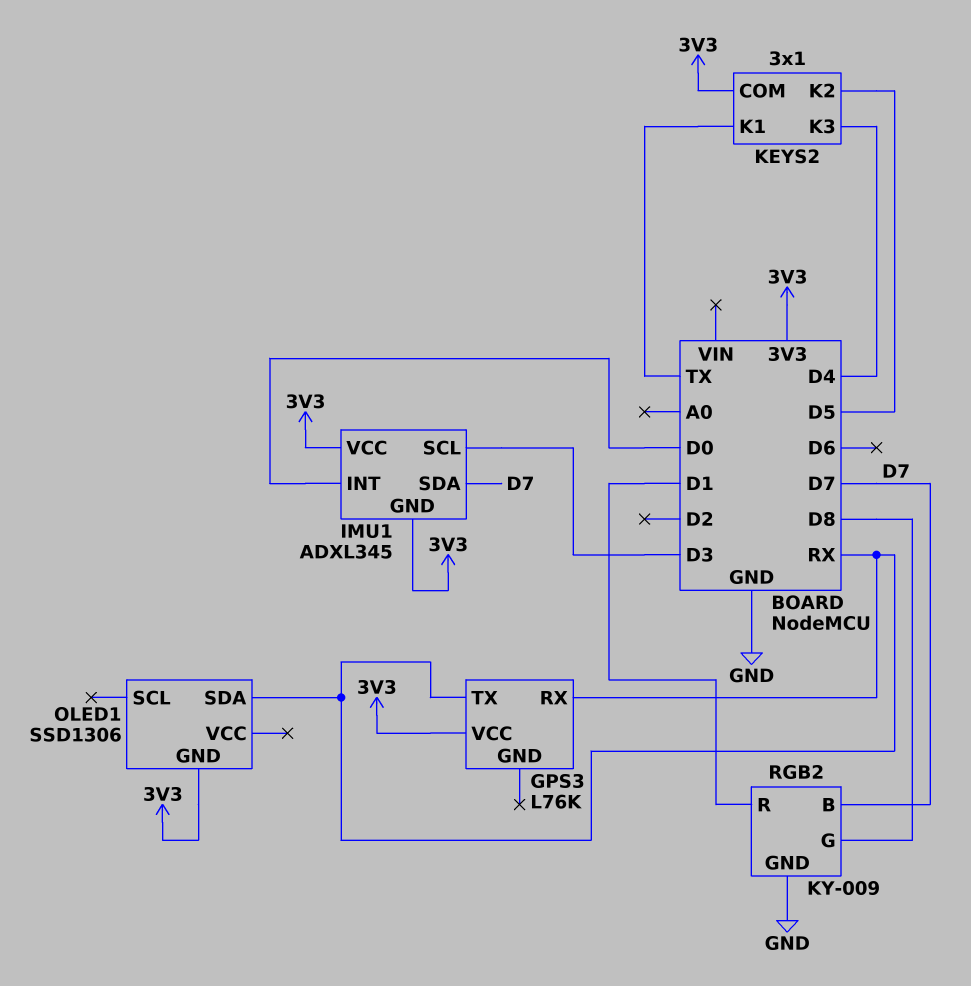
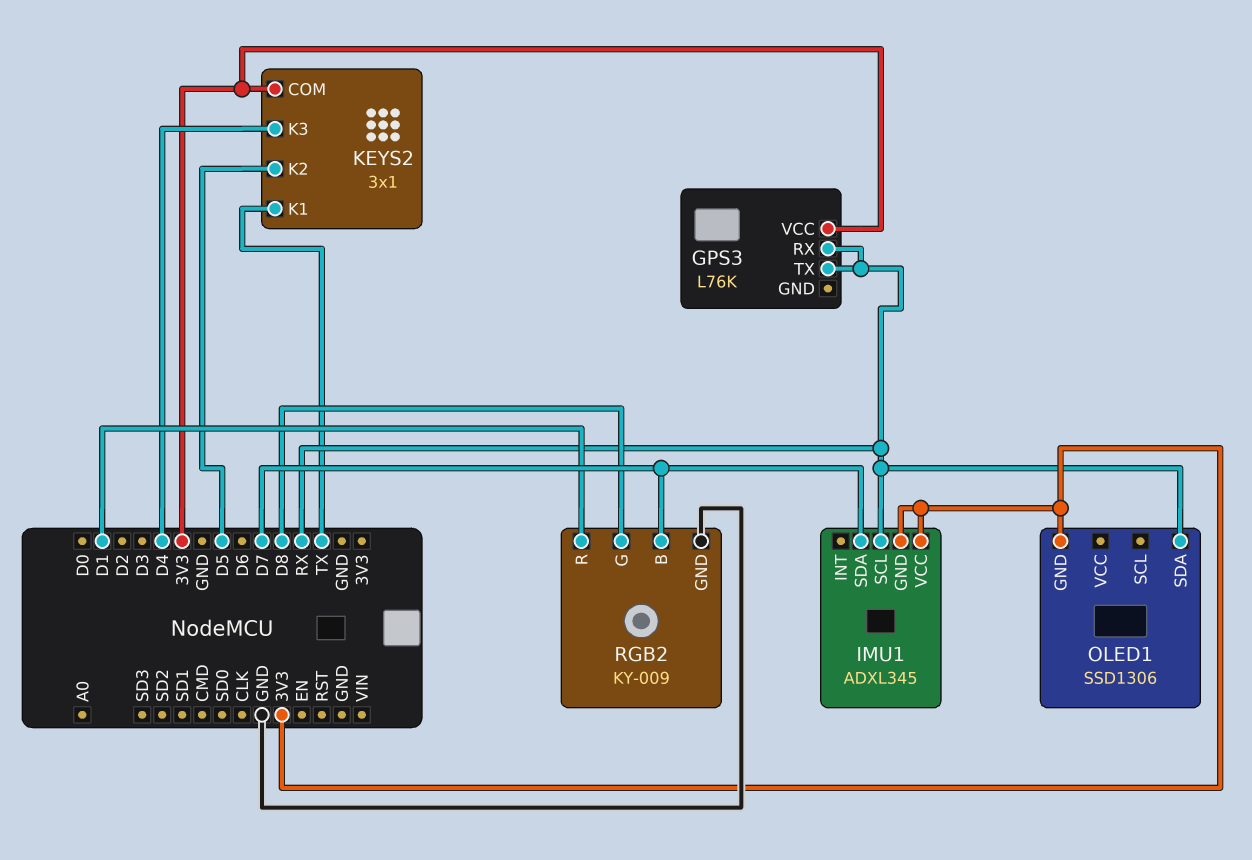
IMU1 pin INT: D0 -> none
IMU1 pin SCL: D3 -> RX

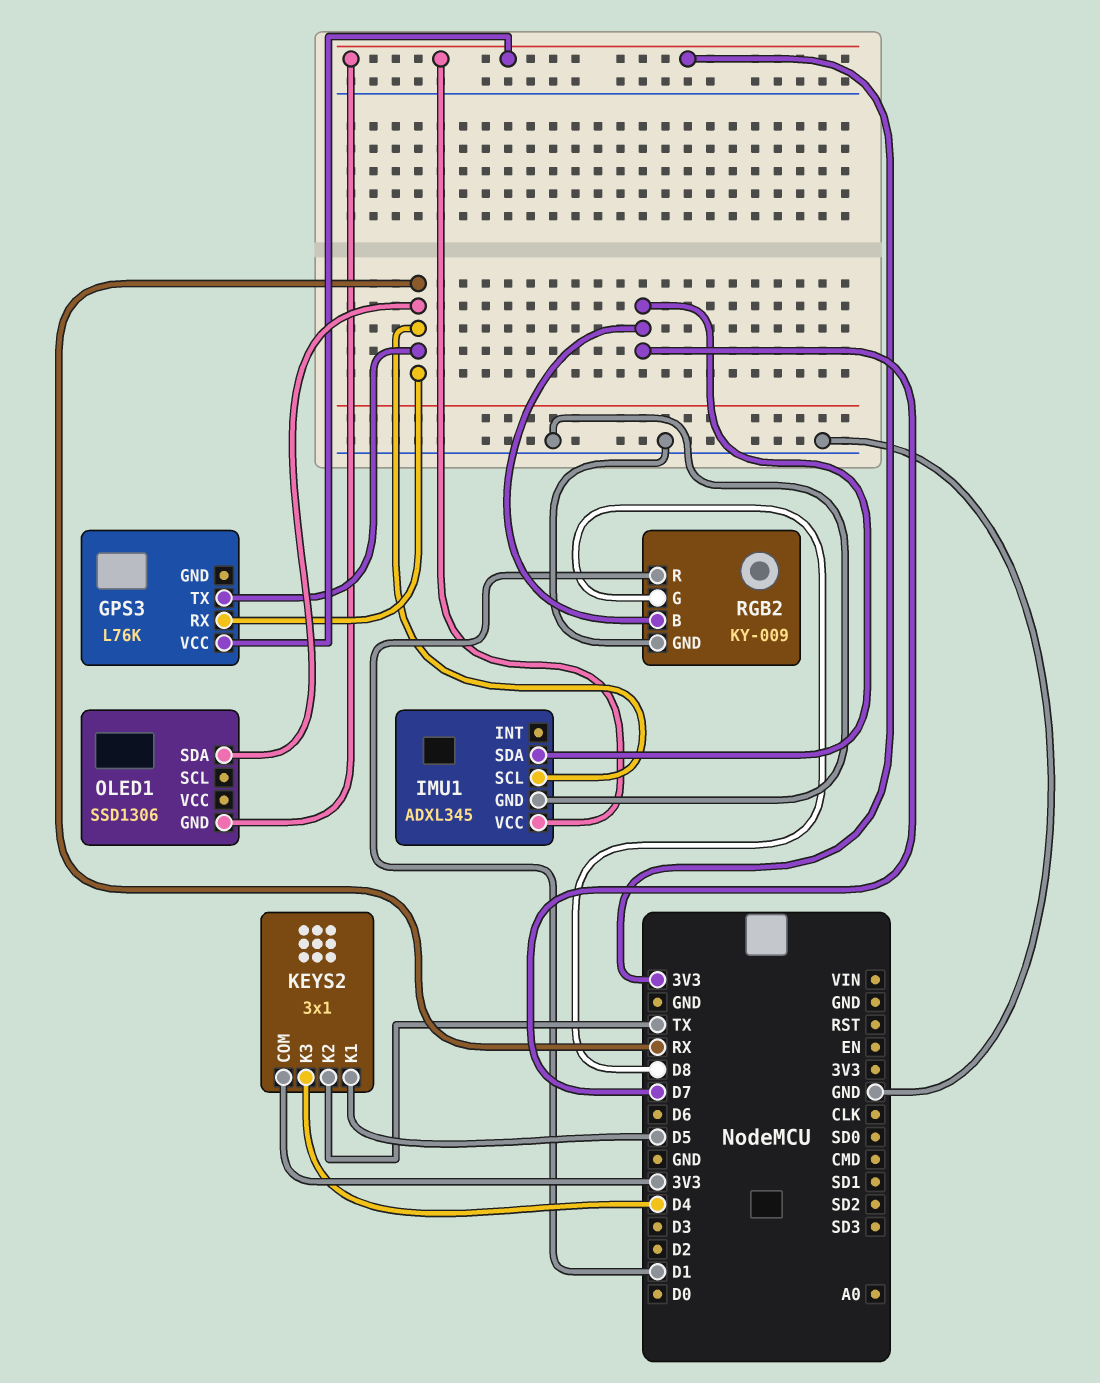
IMU1 pin GND: 3V3 -> GND
KEYS2 pin K1: TX -> D5
KEYS2 pin K2: D5 -> TX

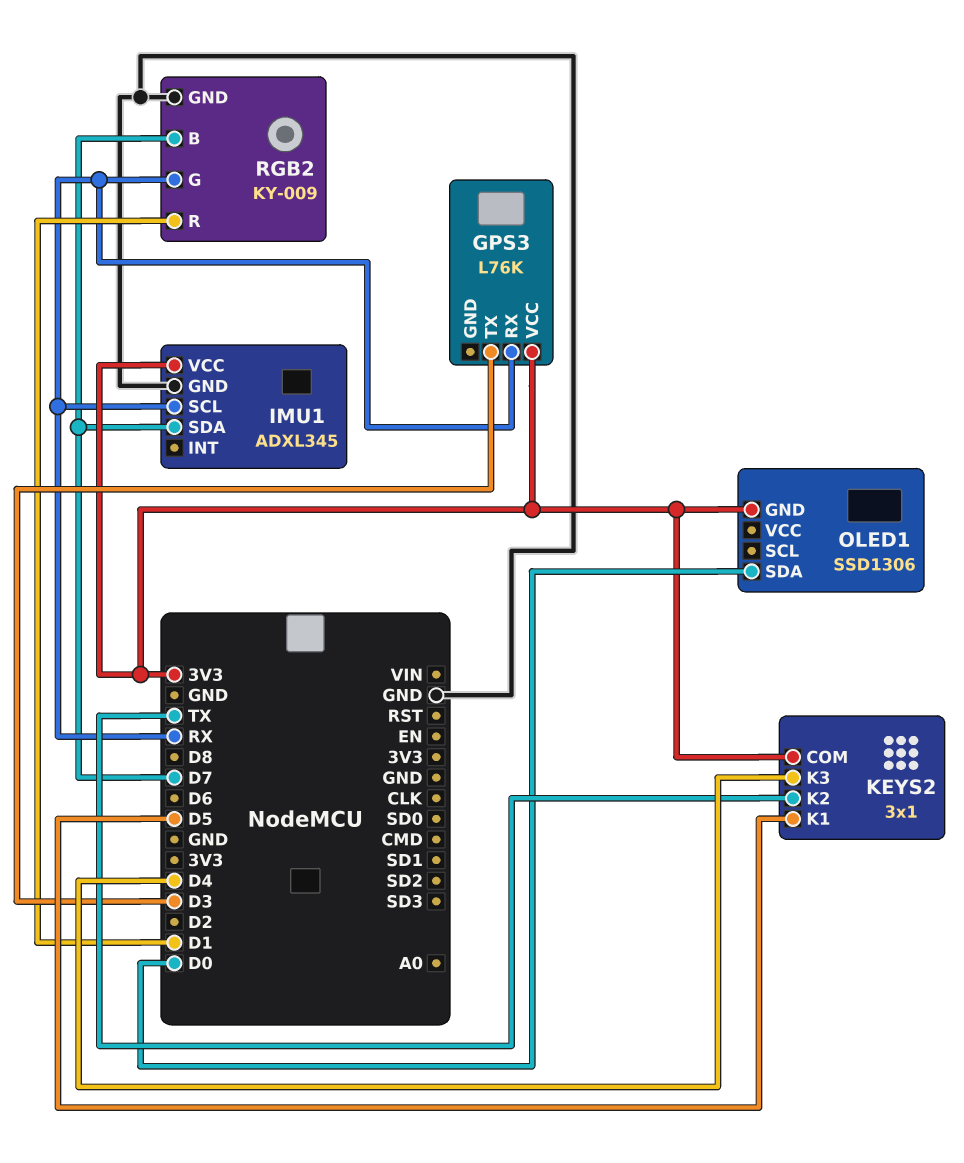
GPS3 pin TX: RX -> D3
OLED1 pin SDA: RX -> D0
RGB2 pin G: D8 -> RX

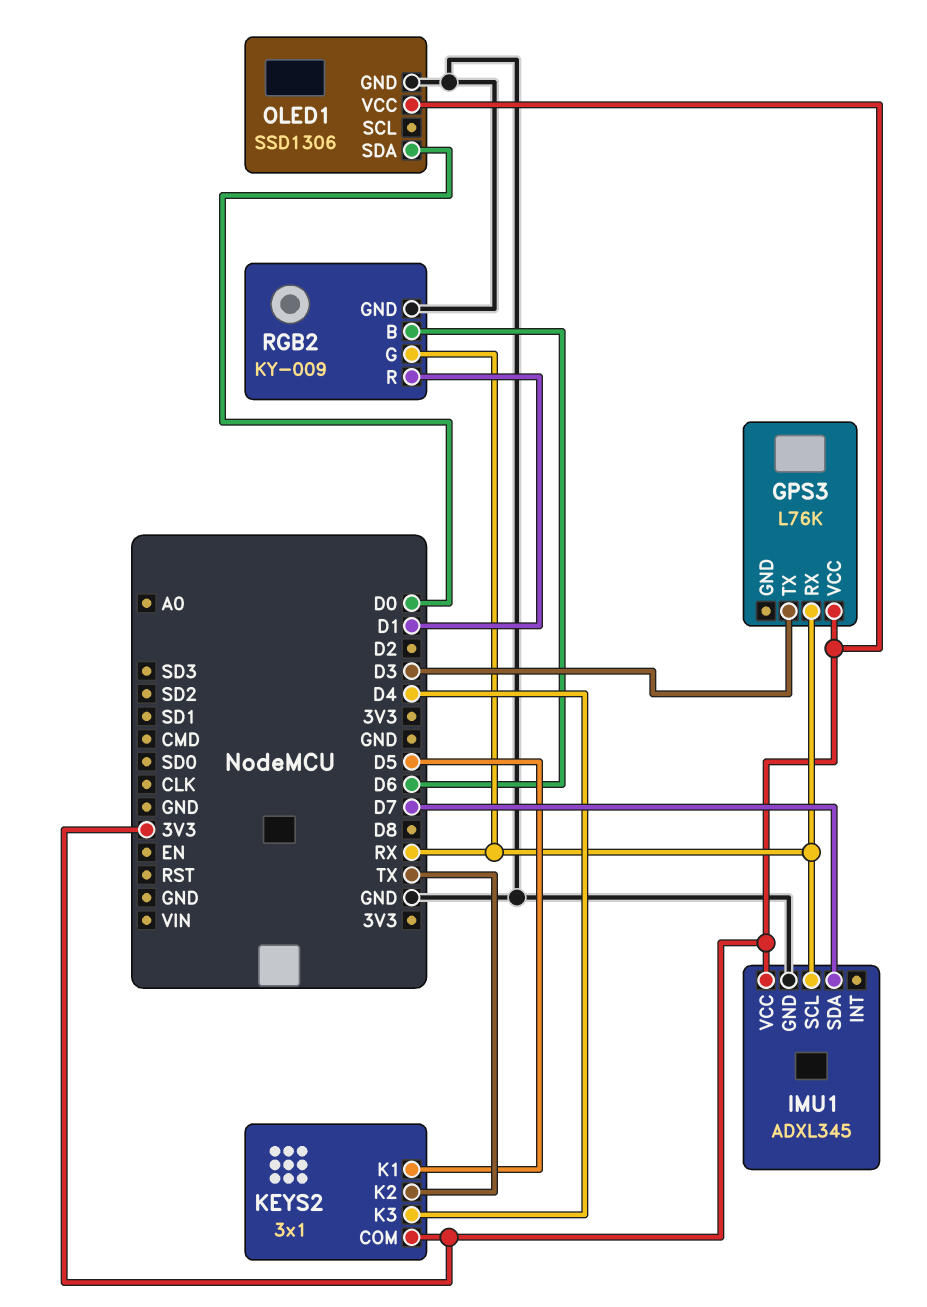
OLED1 pin GND: 3V3 -> GND
OLED1 pin VCC: none -> 3V3
RGB2 pin B: D7 -> D6

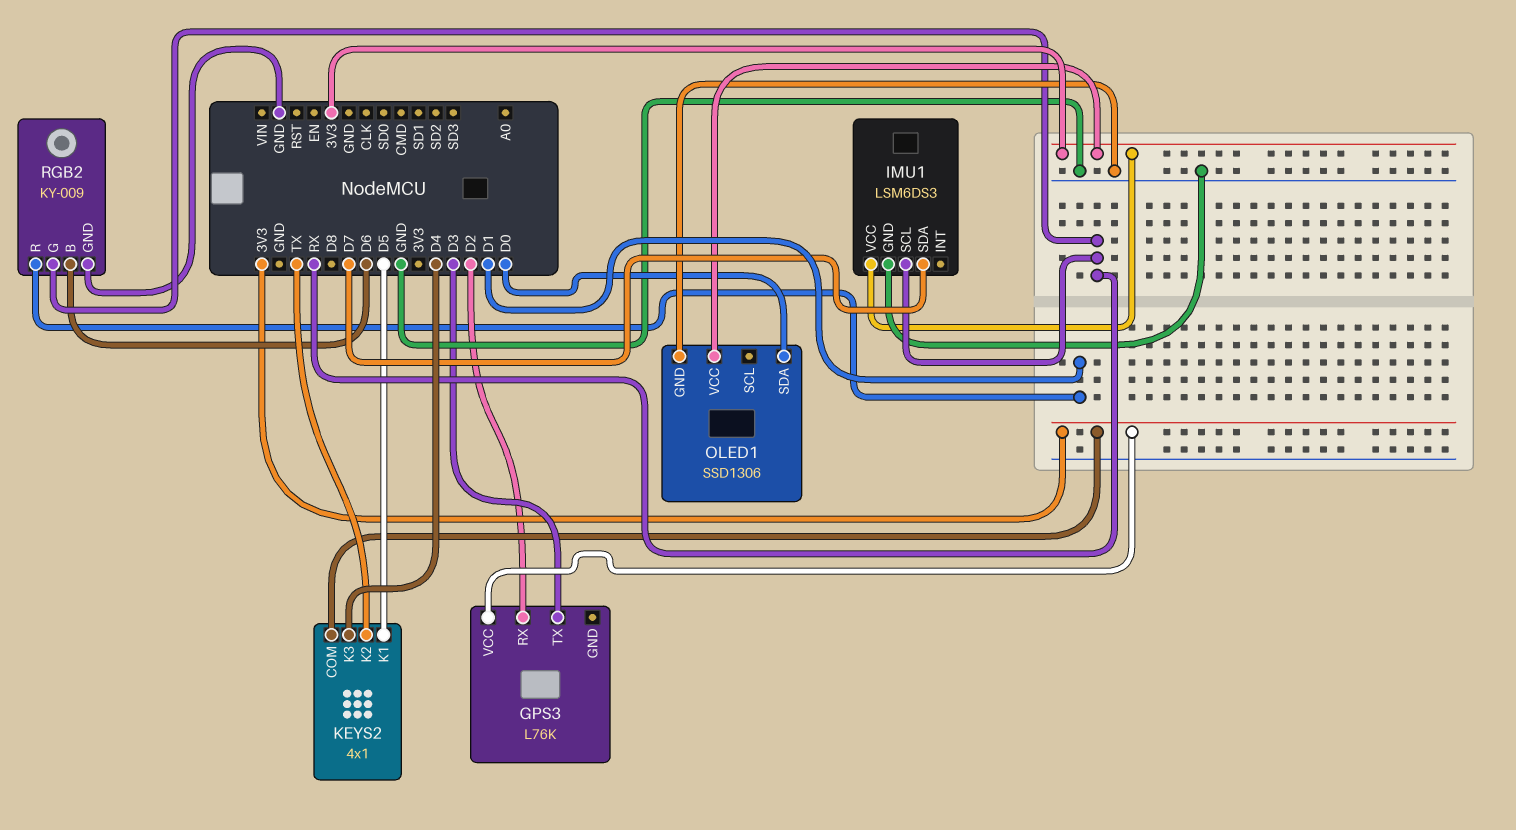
GPS3 pin RX: RX -> D2
IMU1: ADXL345 -> LSM6DS3
KEYS2: 3x1 -> 4x1

